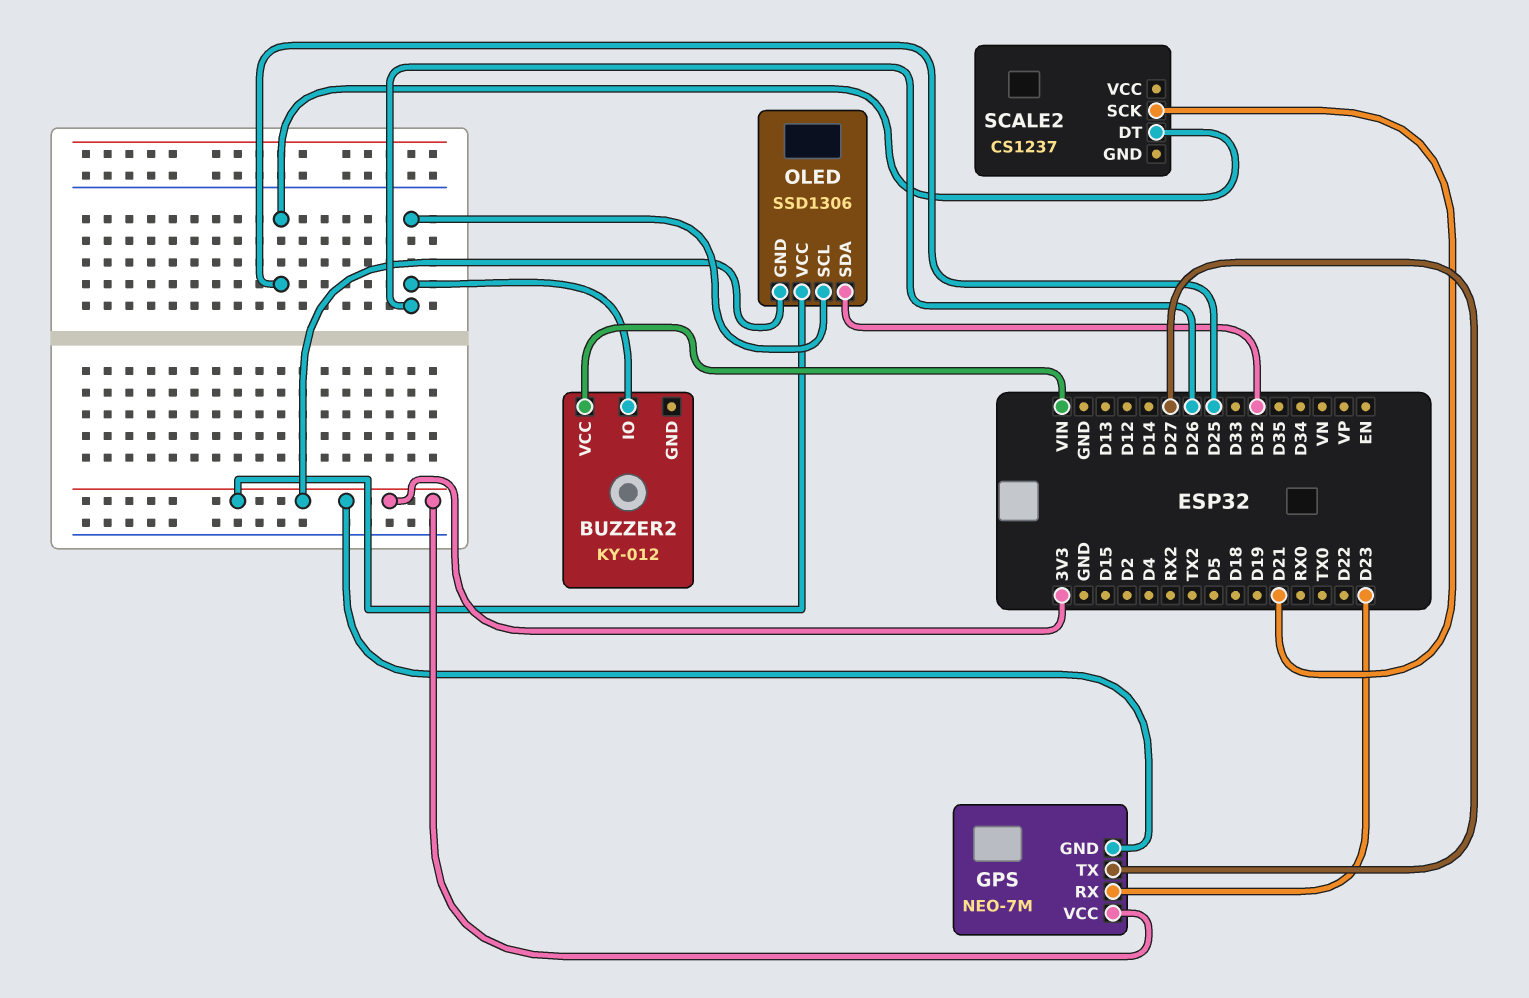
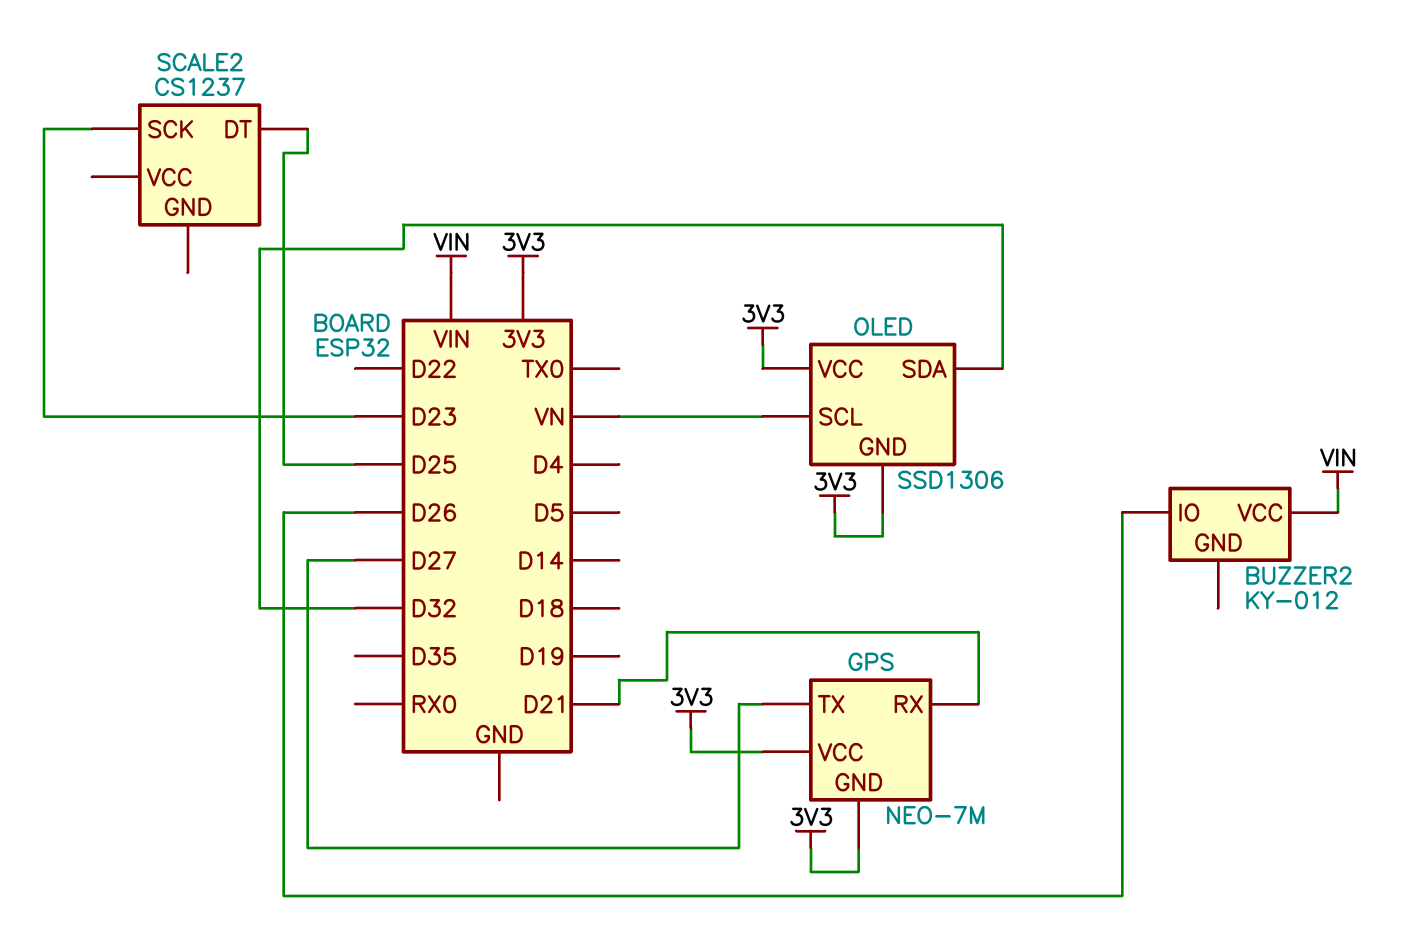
GPS pin RX: D23 -> D21
OLED pin SCL: D26 -> VN
SCALE2 pin SCK: D21 -> D23

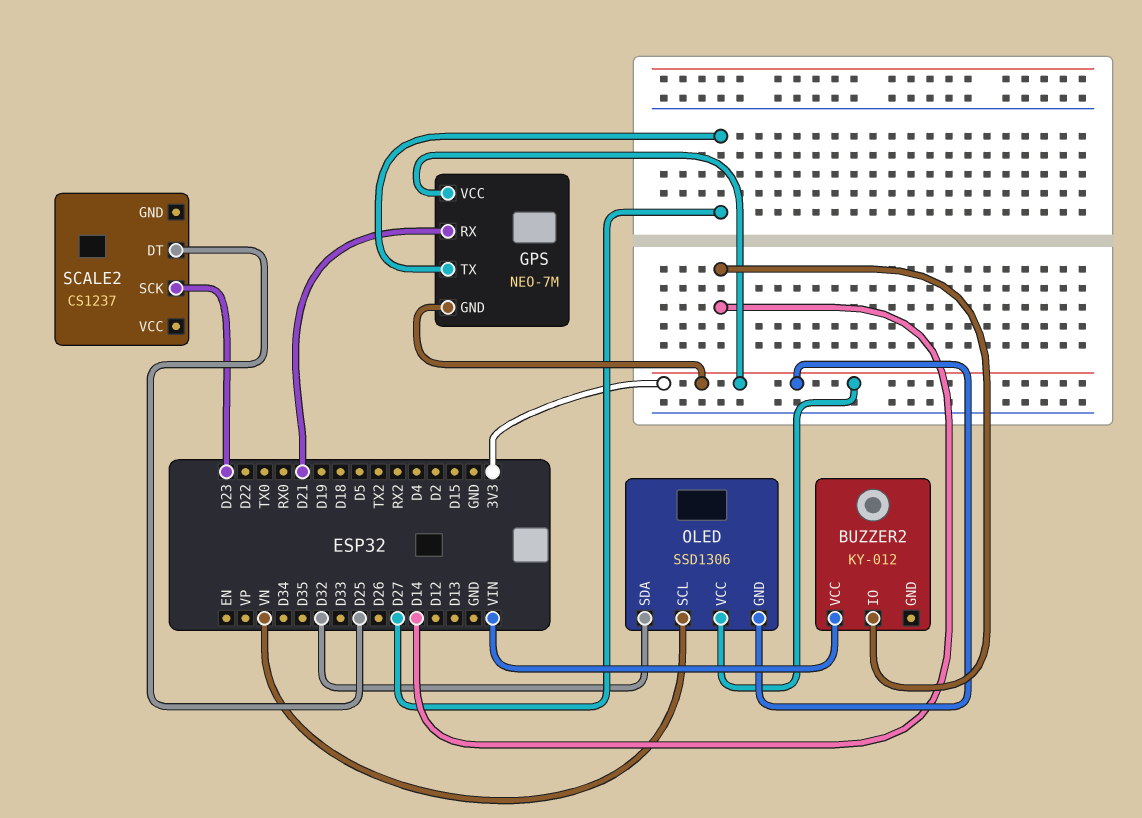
BUZZER2 pin IO: D26 -> D14

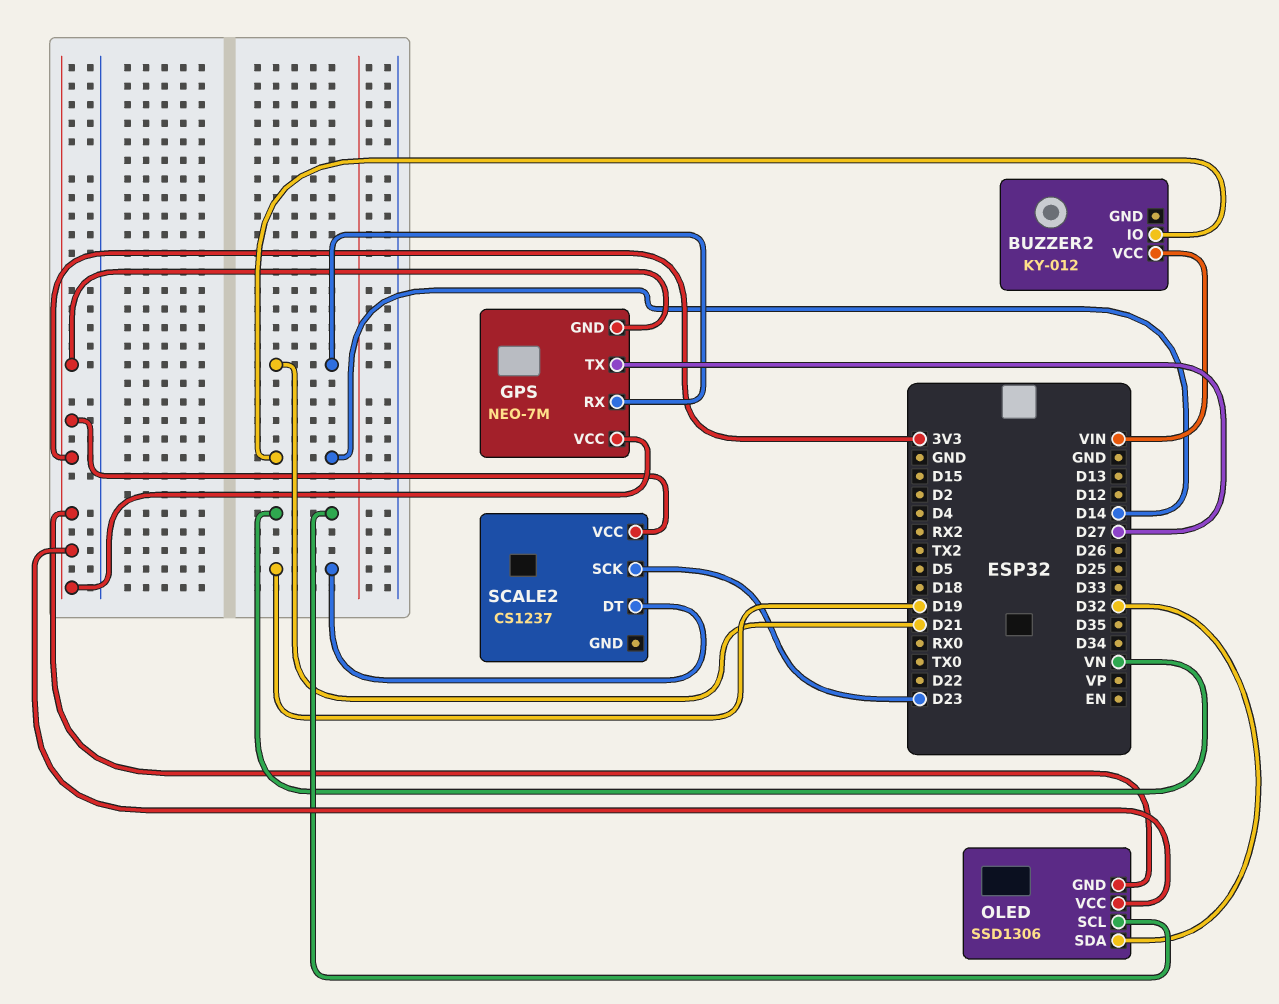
SCALE2 pin DT: D25 -> D19
SCALE2 pin VCC: none -> 3V3

